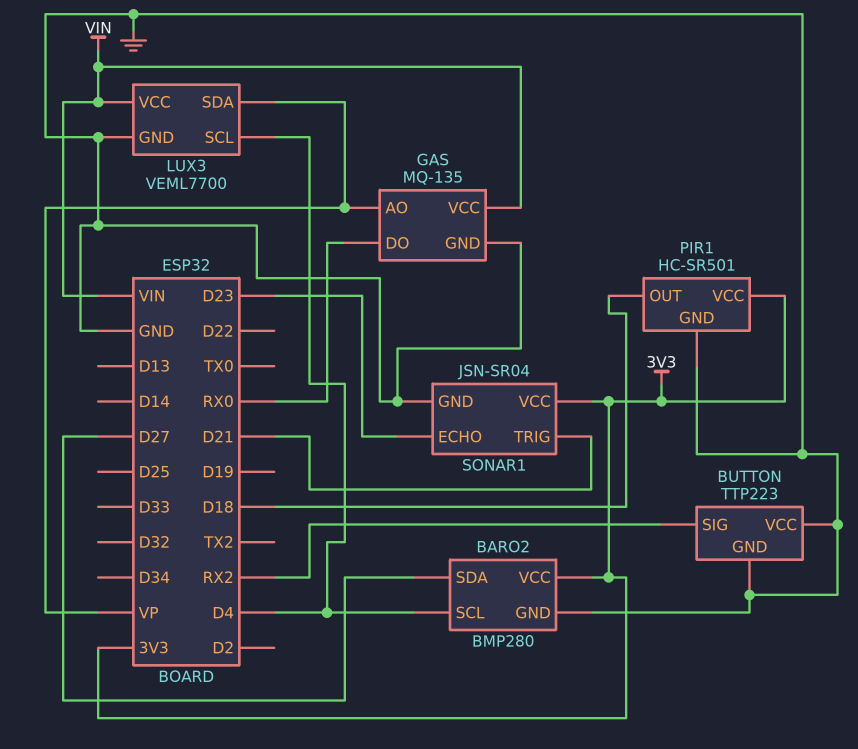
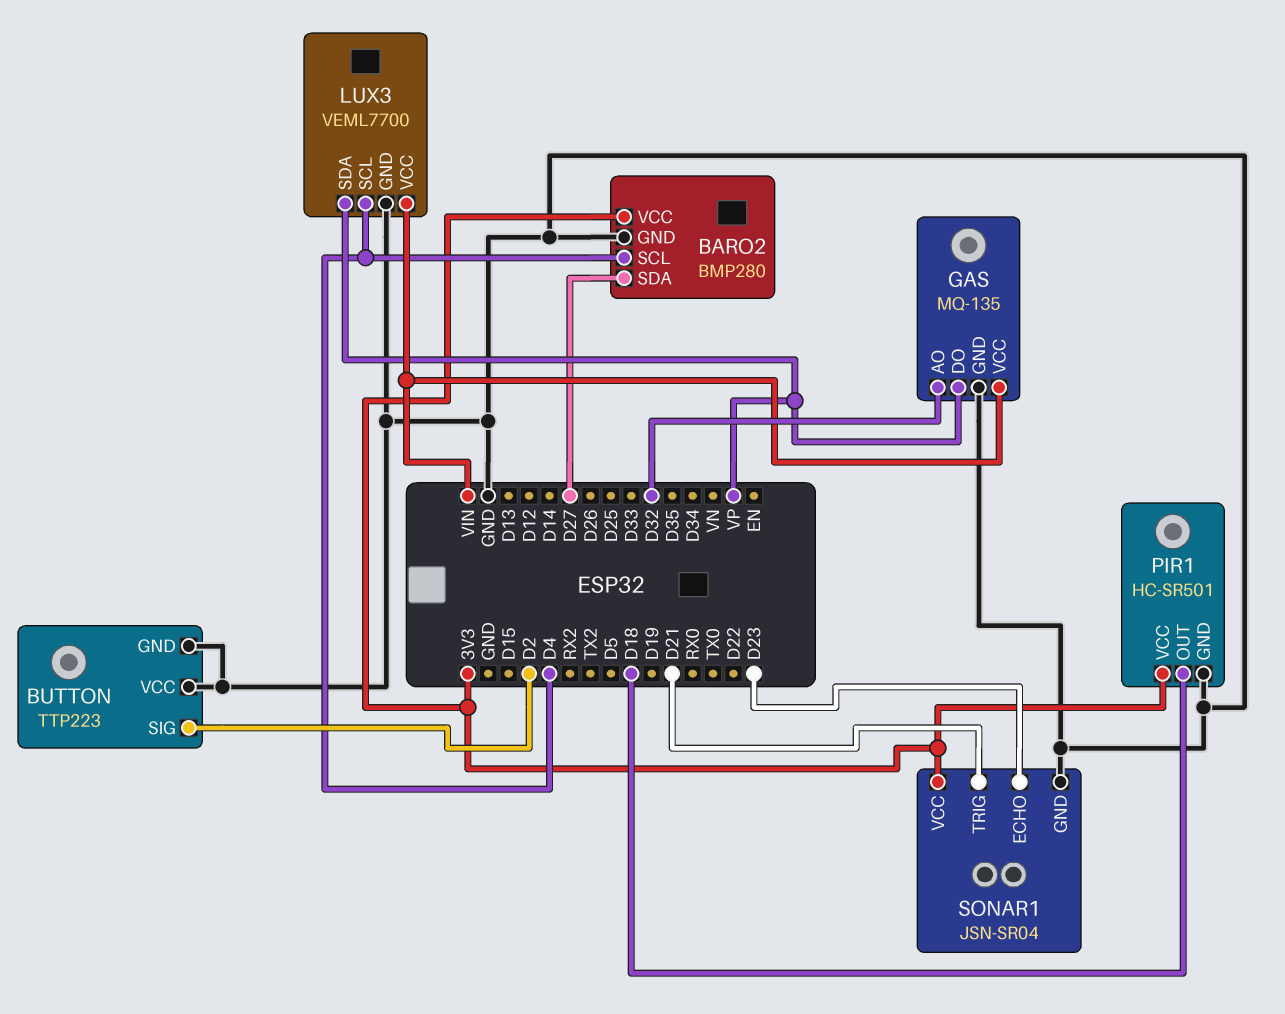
BUTTON pin SIG: RX2 -> D2
GAS pin AO: VP -> D32
GAS pin DO: RX0 -> VP

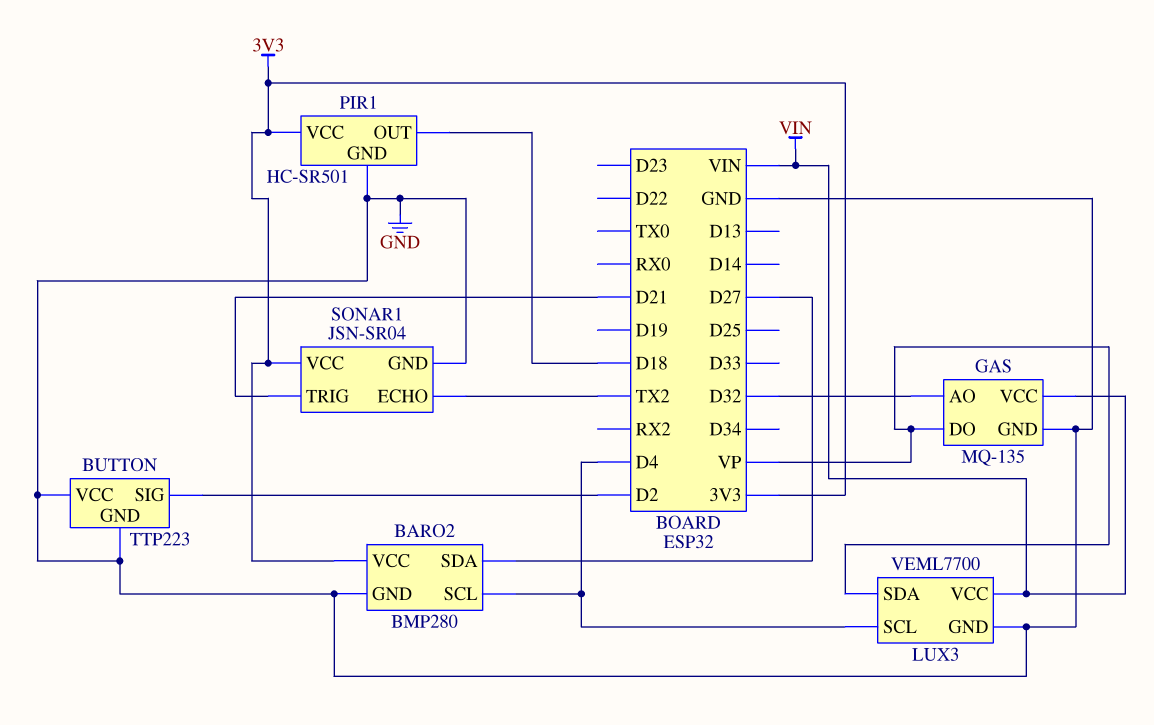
SONAR1 pin ECHO: D23 -> TX2

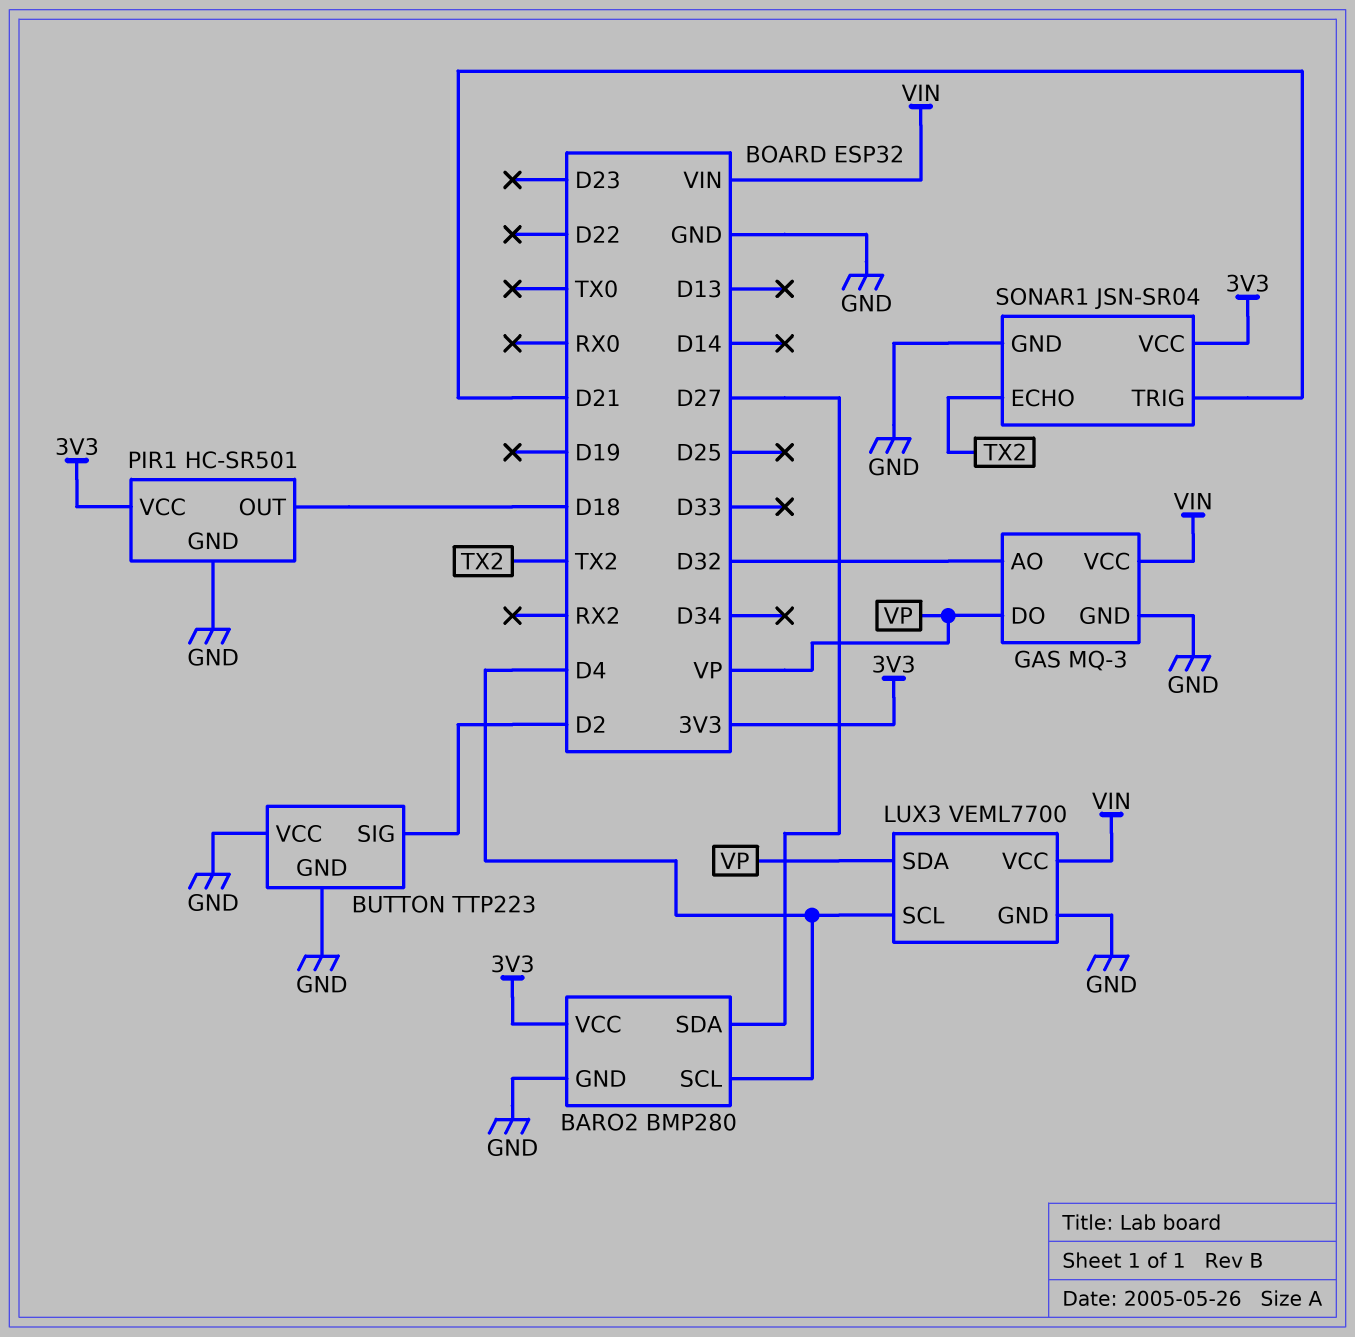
GAS: MQ-135 -> MQ-3

